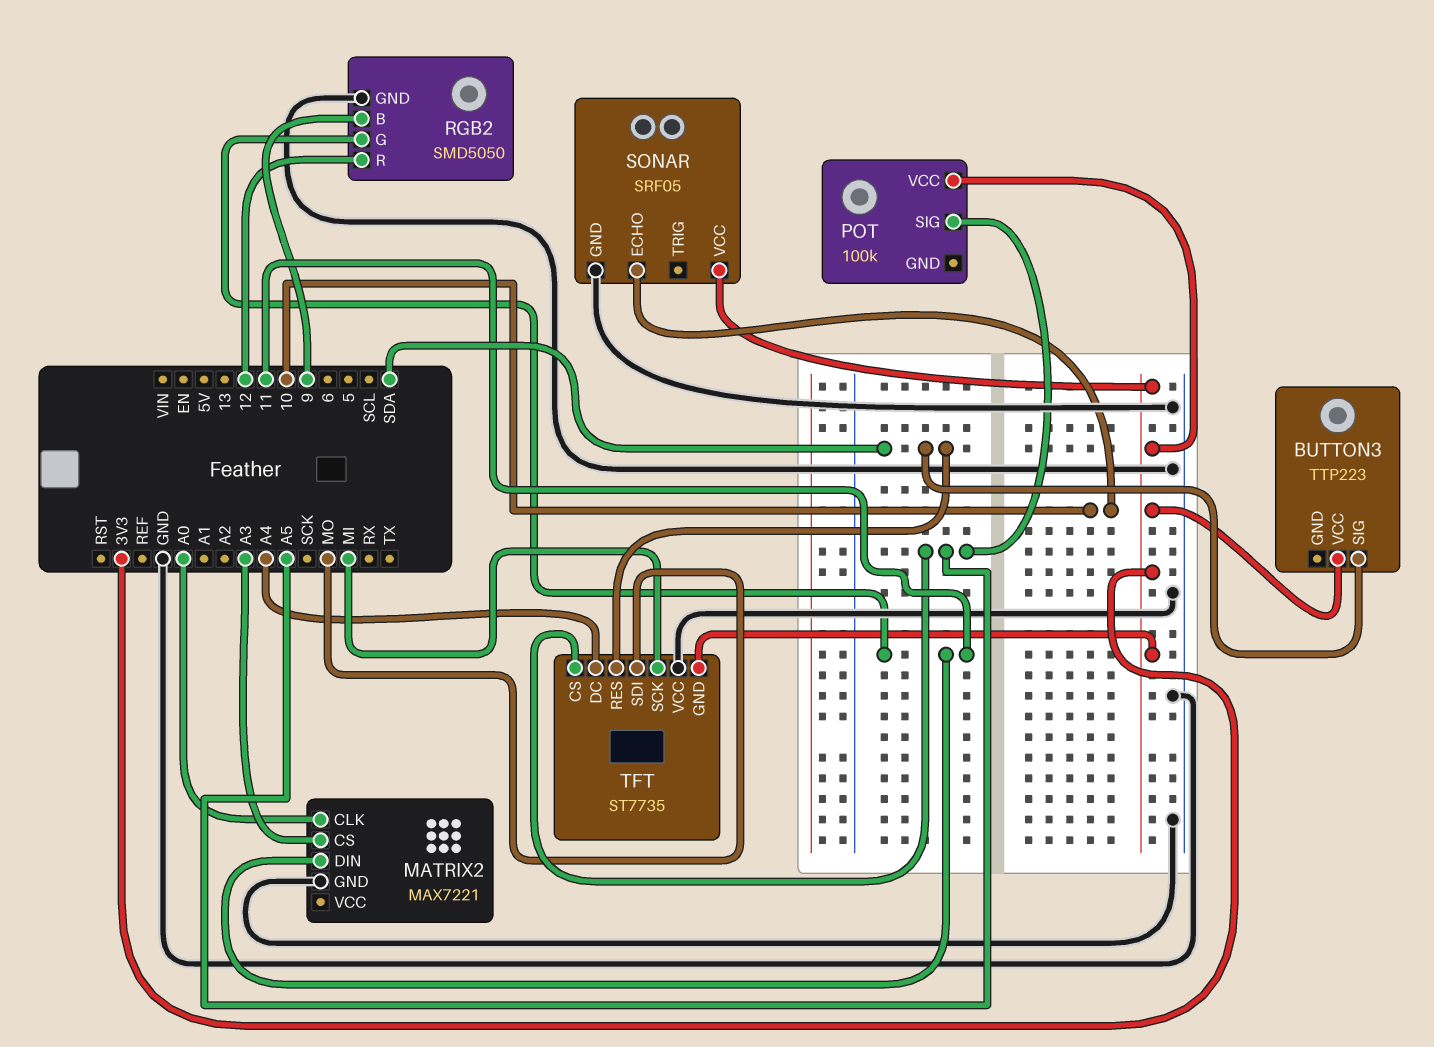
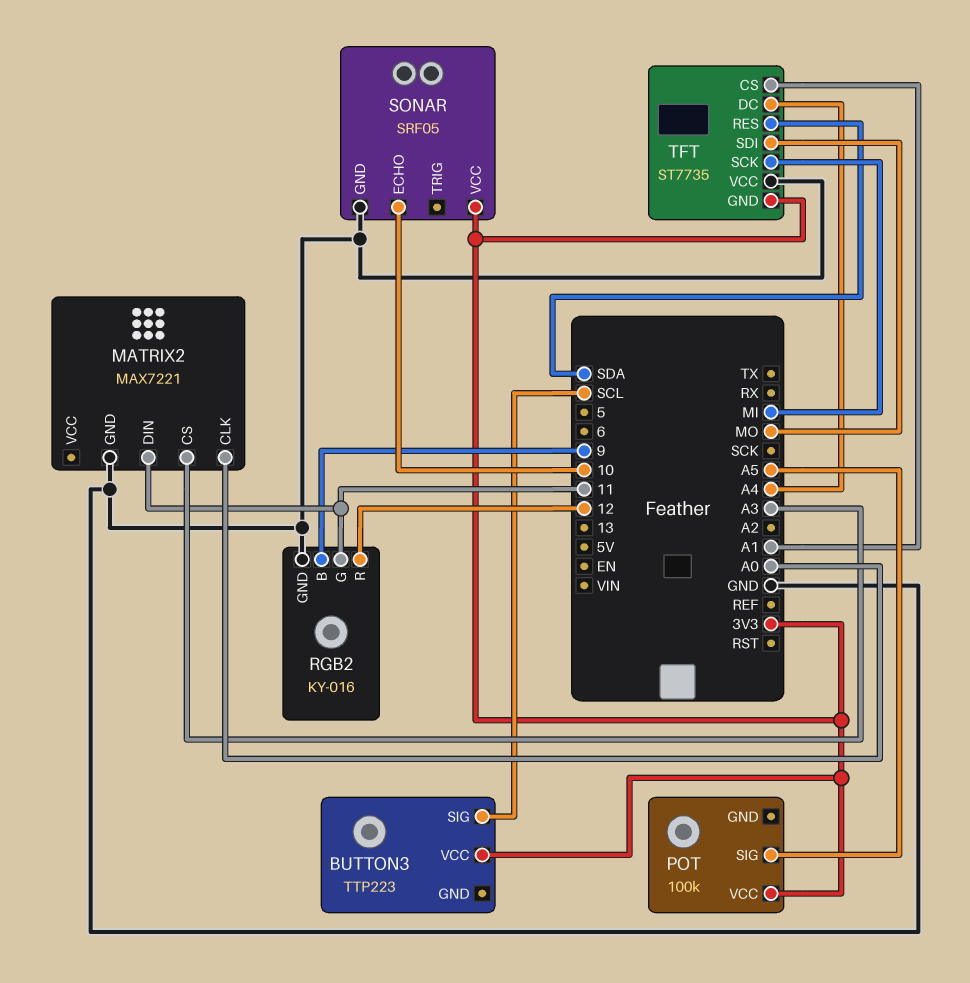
BUTTON3 pin SIG: SDA -> SCL
RGB2: SMD5050 -> KY-016
TFT pin CS: A5 -> A1

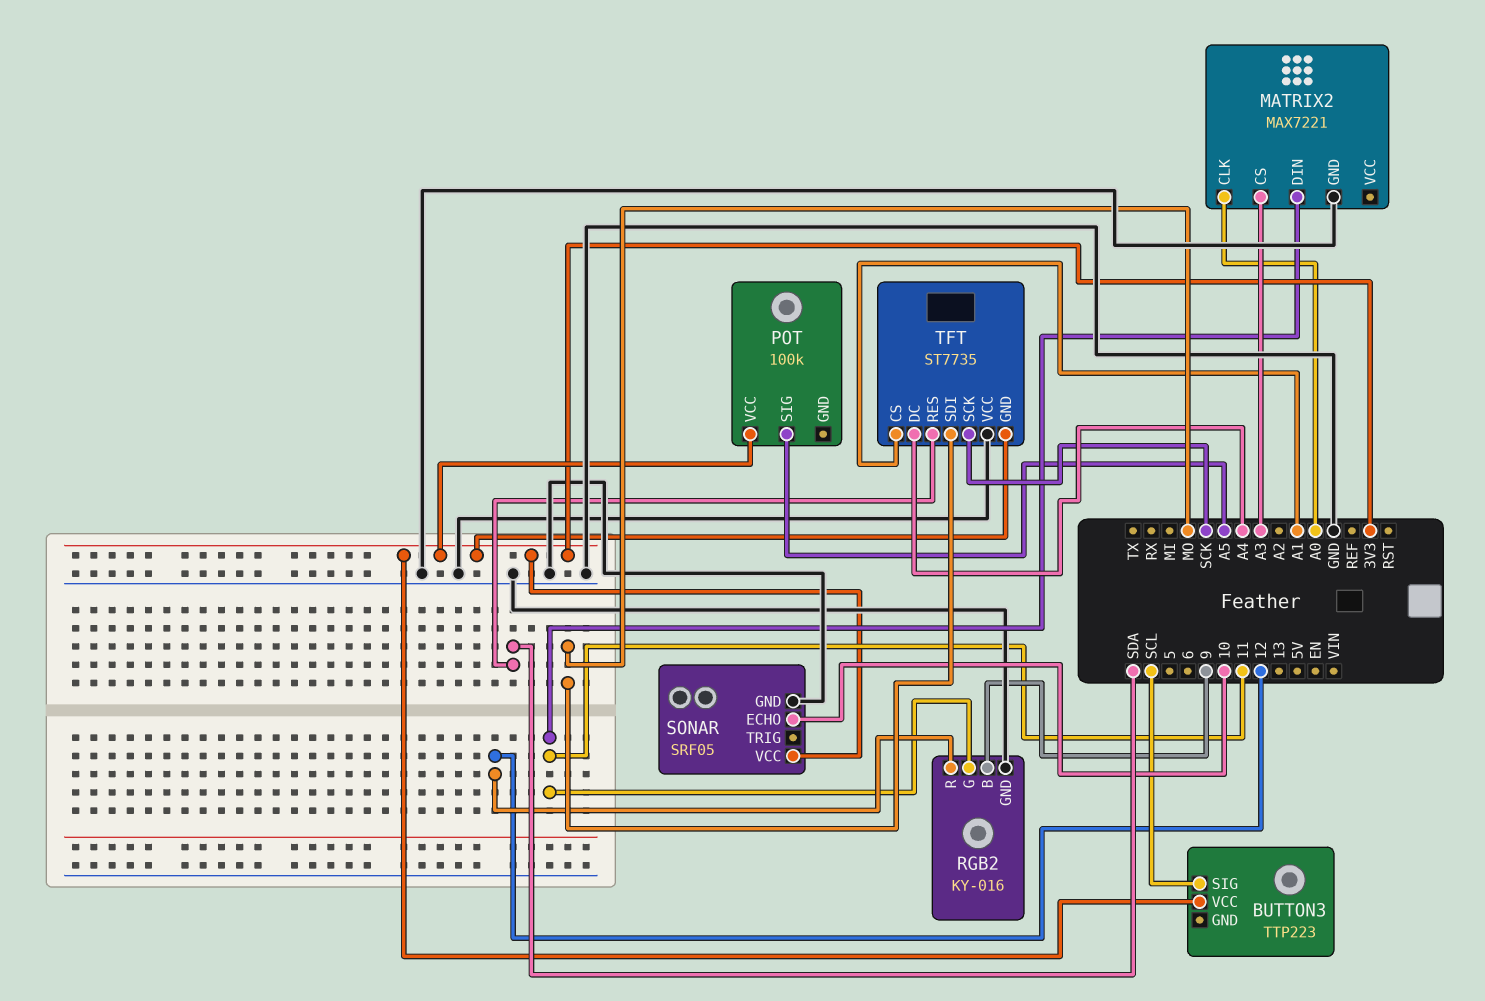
TFT pin SCK: MI -> SCK

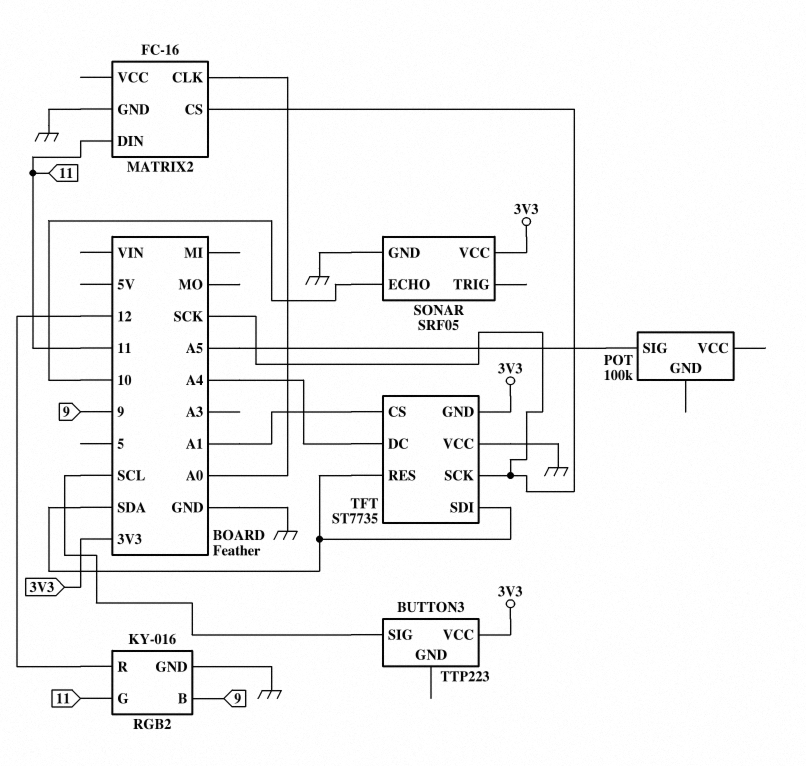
MATRIX2: MAX7221 -> FC-16
MATRIX2 pin CS: A3 -> SCK
POT pin VCC: 3V3 -> none
TFT pin SDI: MO -> SDA

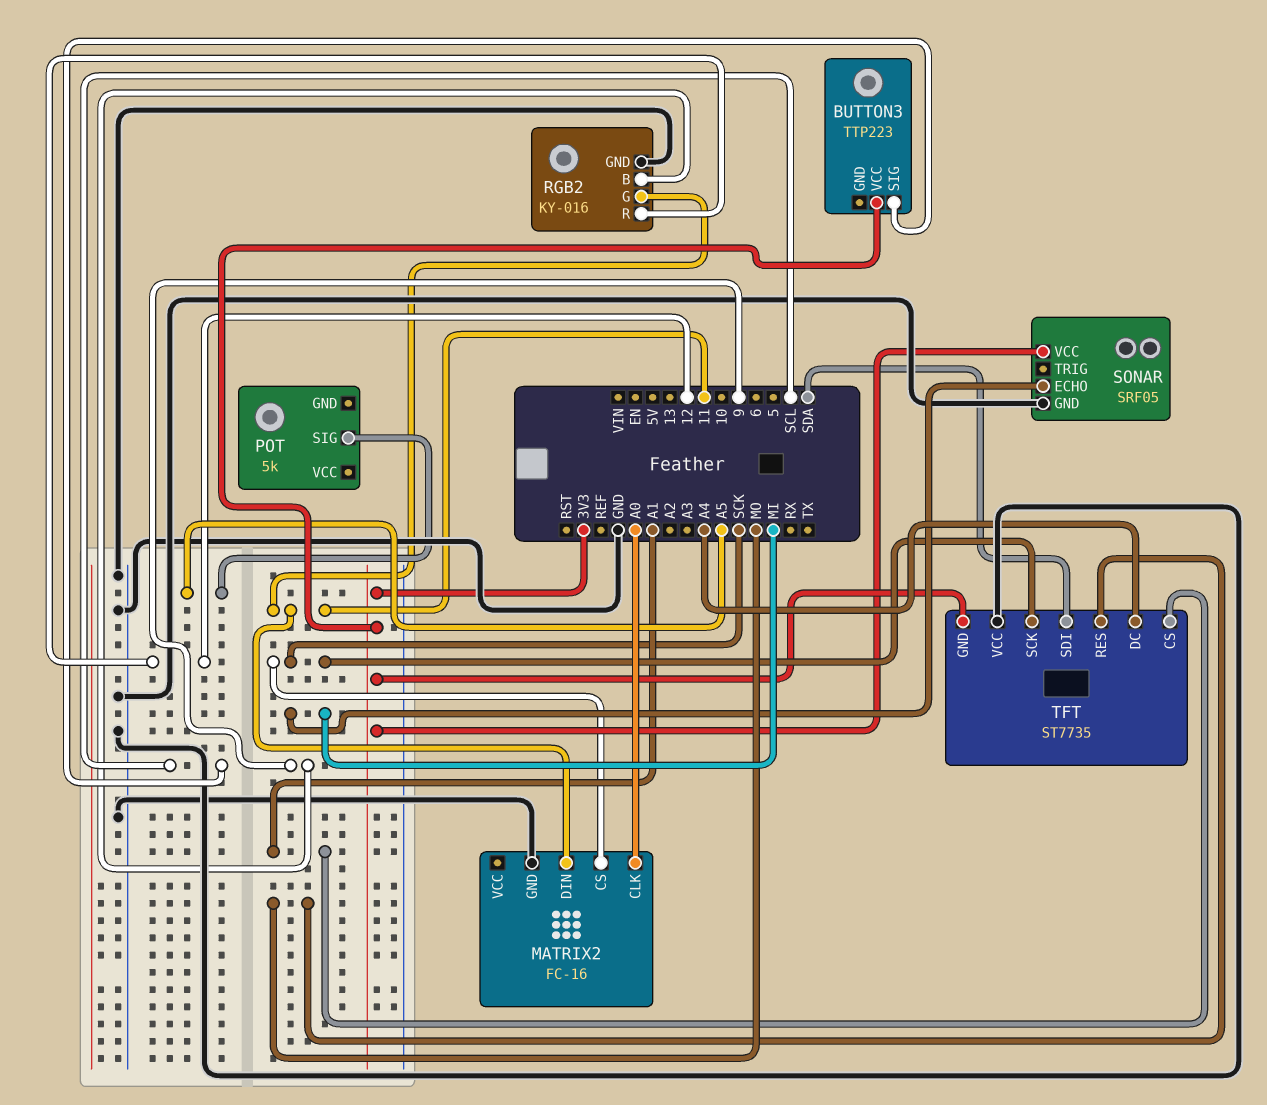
POT: 100k -> 5k
SONAR pin ECHO: 10 -> MI
TFT pin RES: SDA -> MO

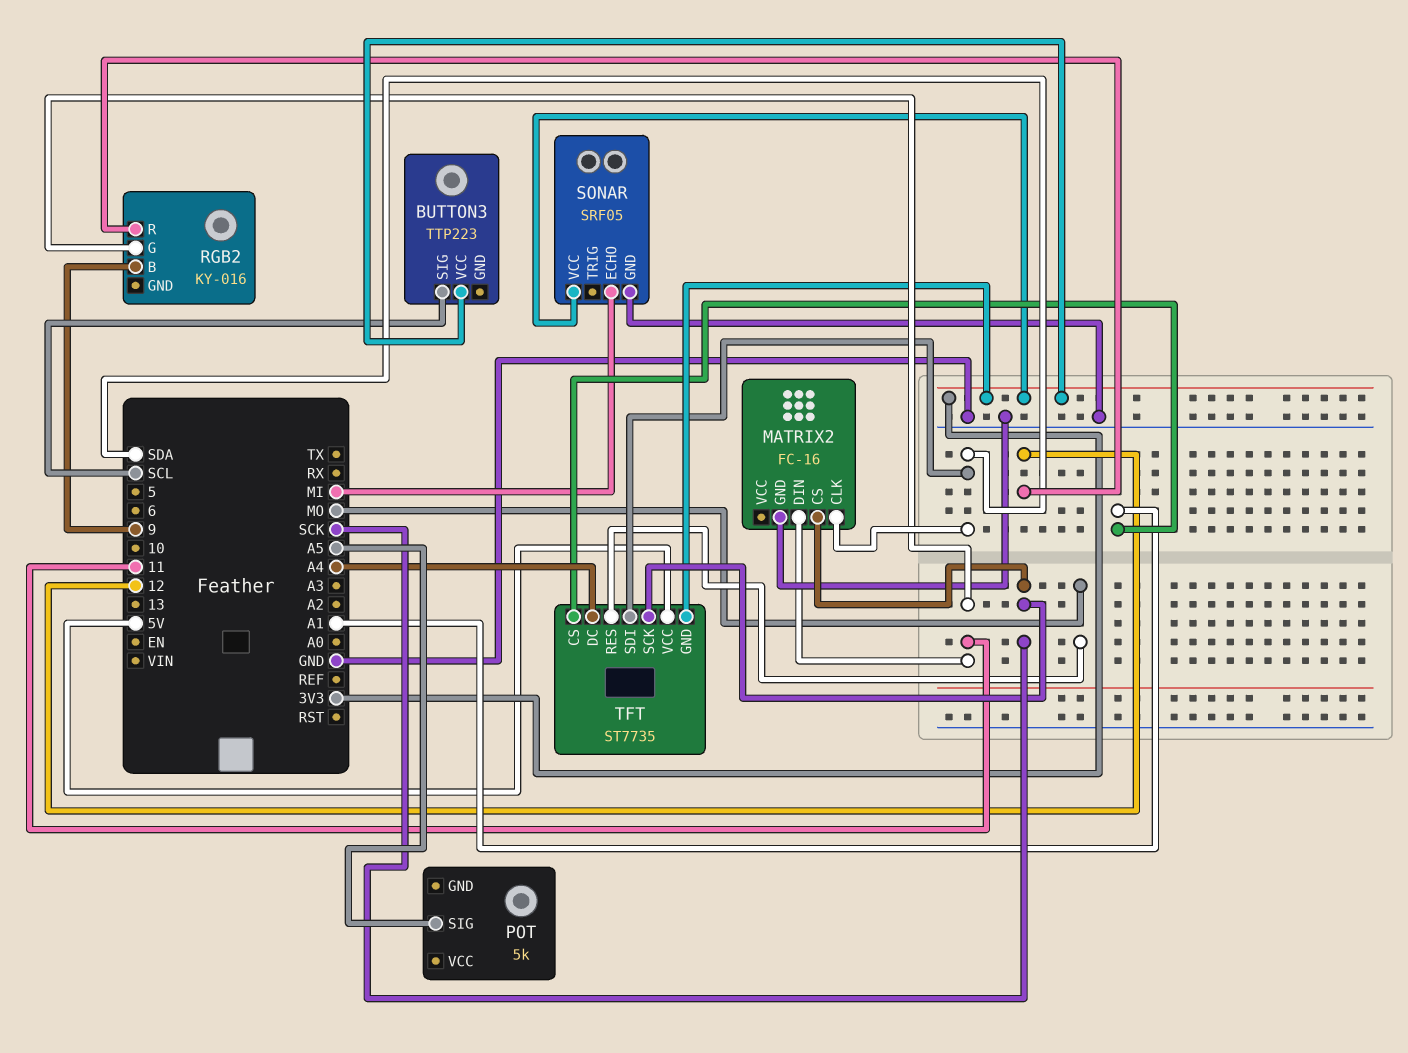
MATRIX2 pin CLK: A0 -> SDA
RGB2 pin GND: GND -> none
TFT pin VCC: GND -> 5V

